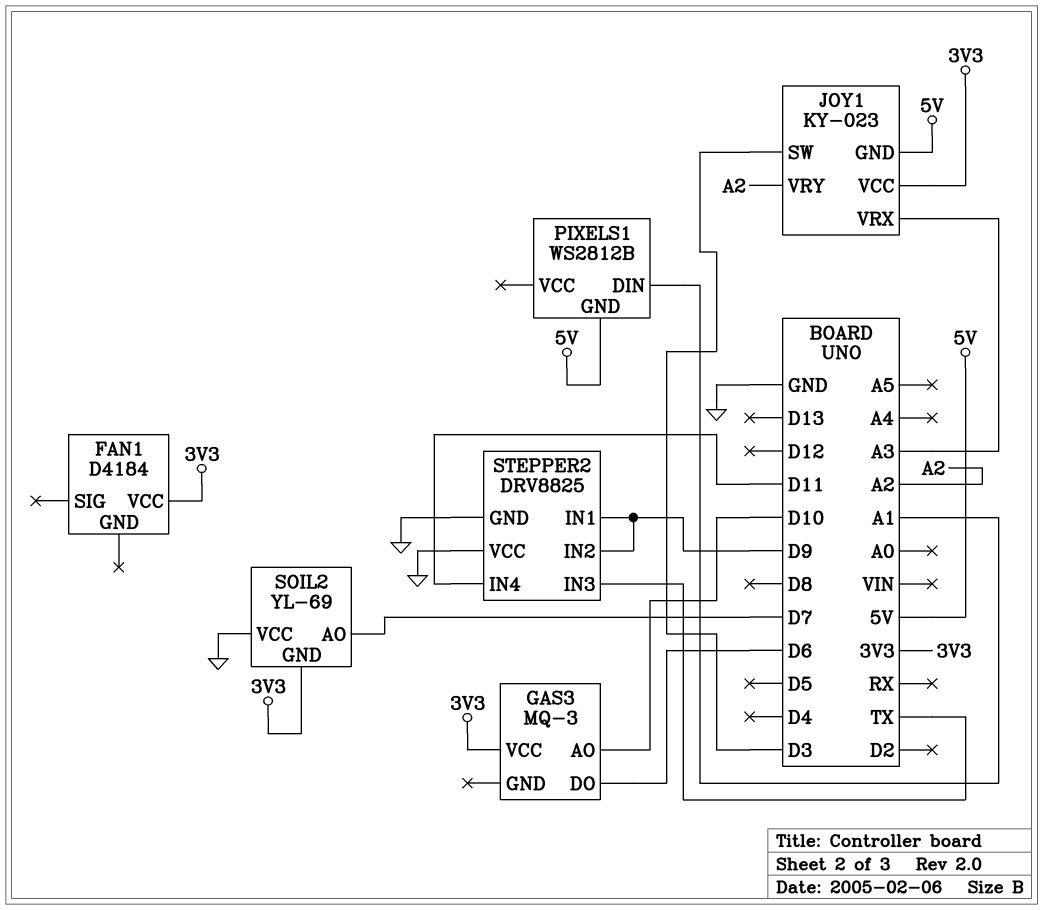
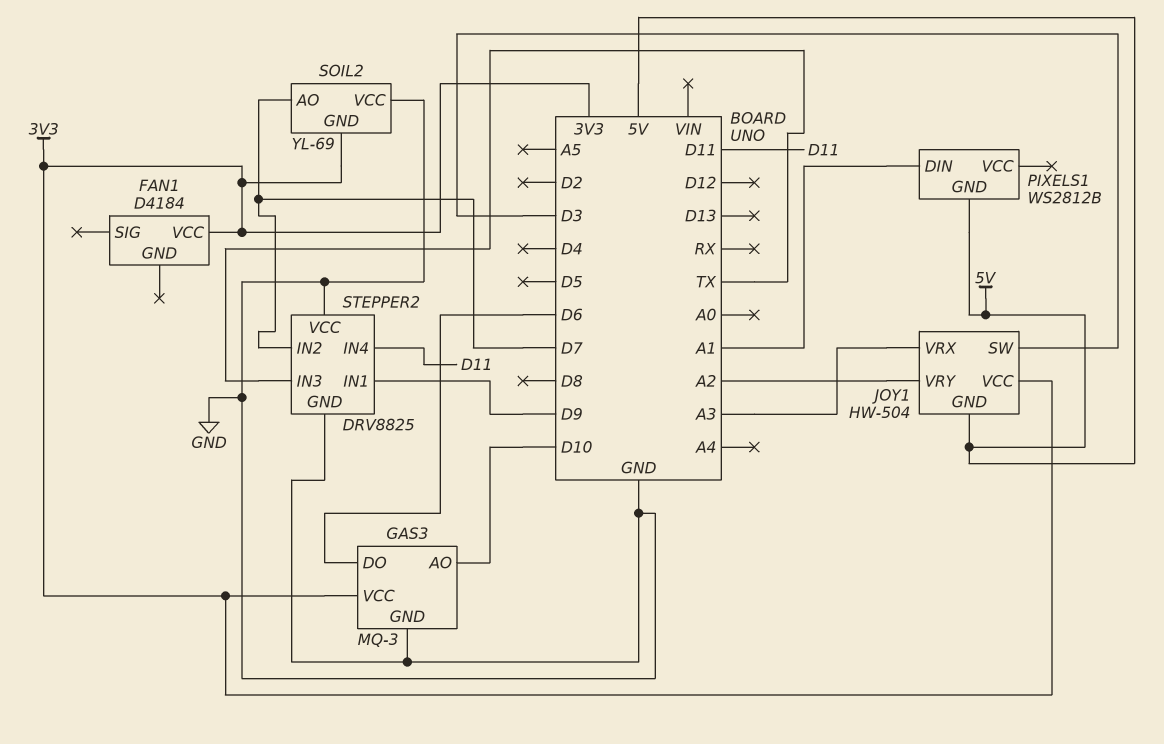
GAS3 pin GND: none -> GND
JOY1: KY-023 -> HW-504
STEPPER2 pin IN2: D9 -> D7

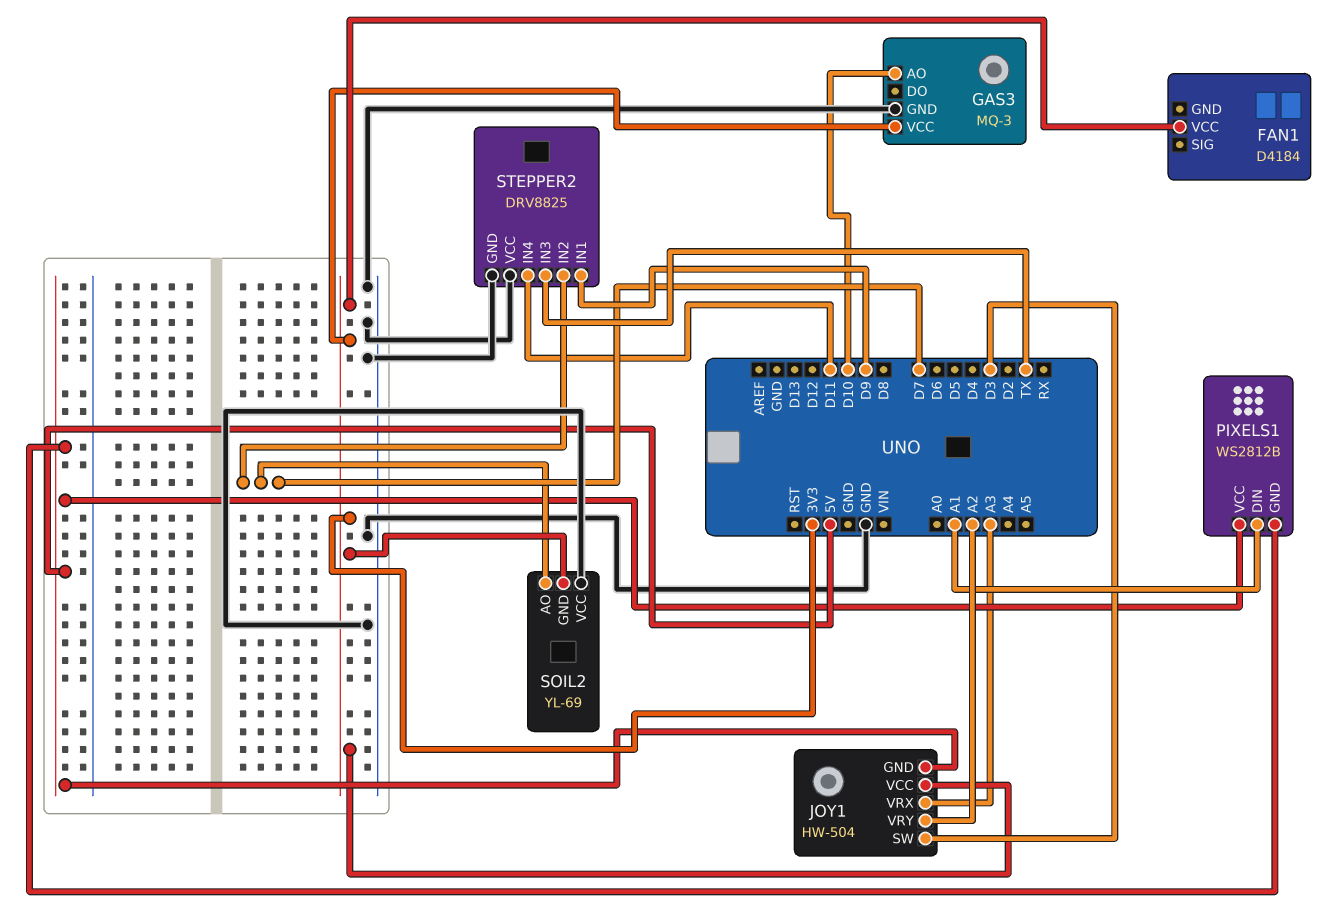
GAS3 pin DO: D6 -> none
PIXELS1 pin VCC: none -> 5V

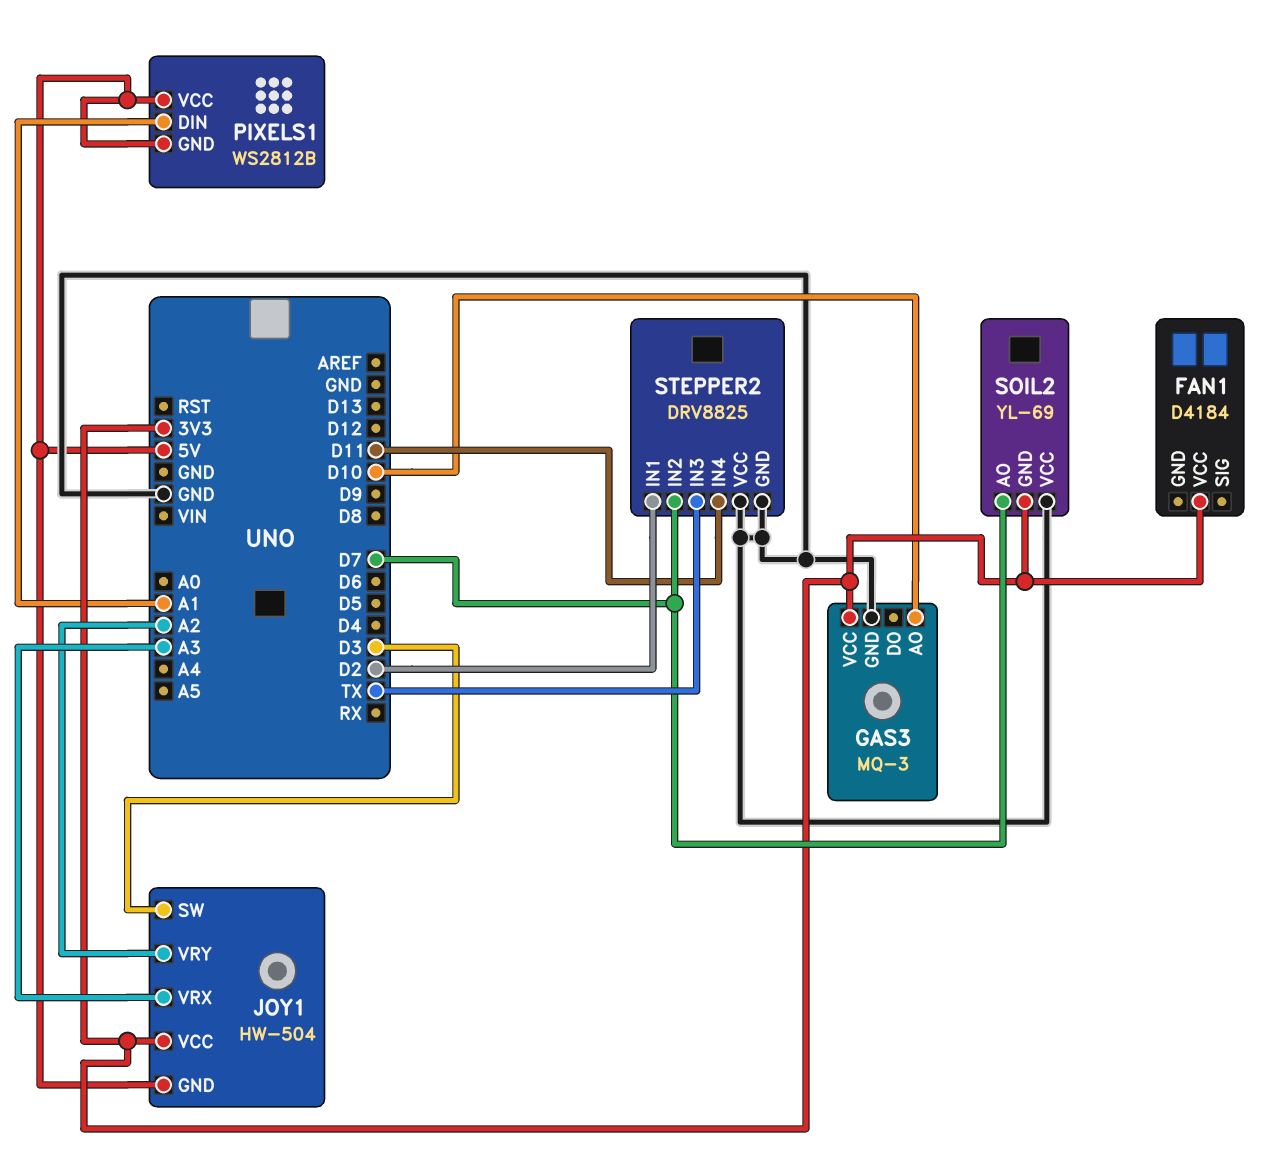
STEPPER2 pin IN1: D9 -> D2

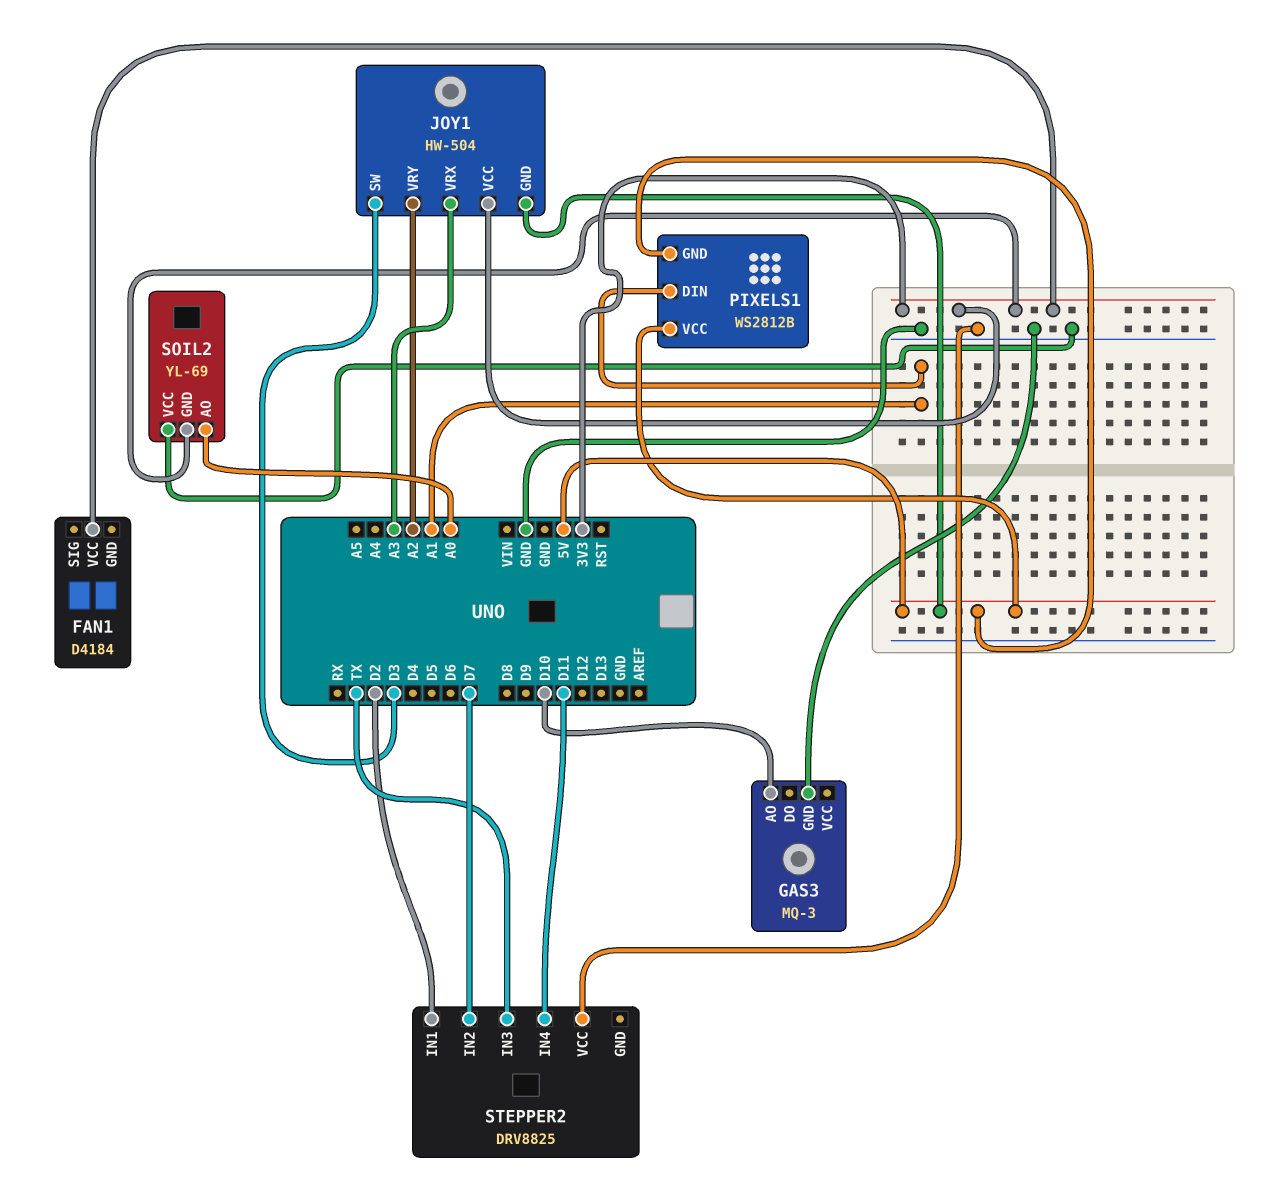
GAS3 pin VCC: 3V3 -> none
SOIL2 pin AO: D7 -> A0
STEPPER2 pin GND: GND -> none

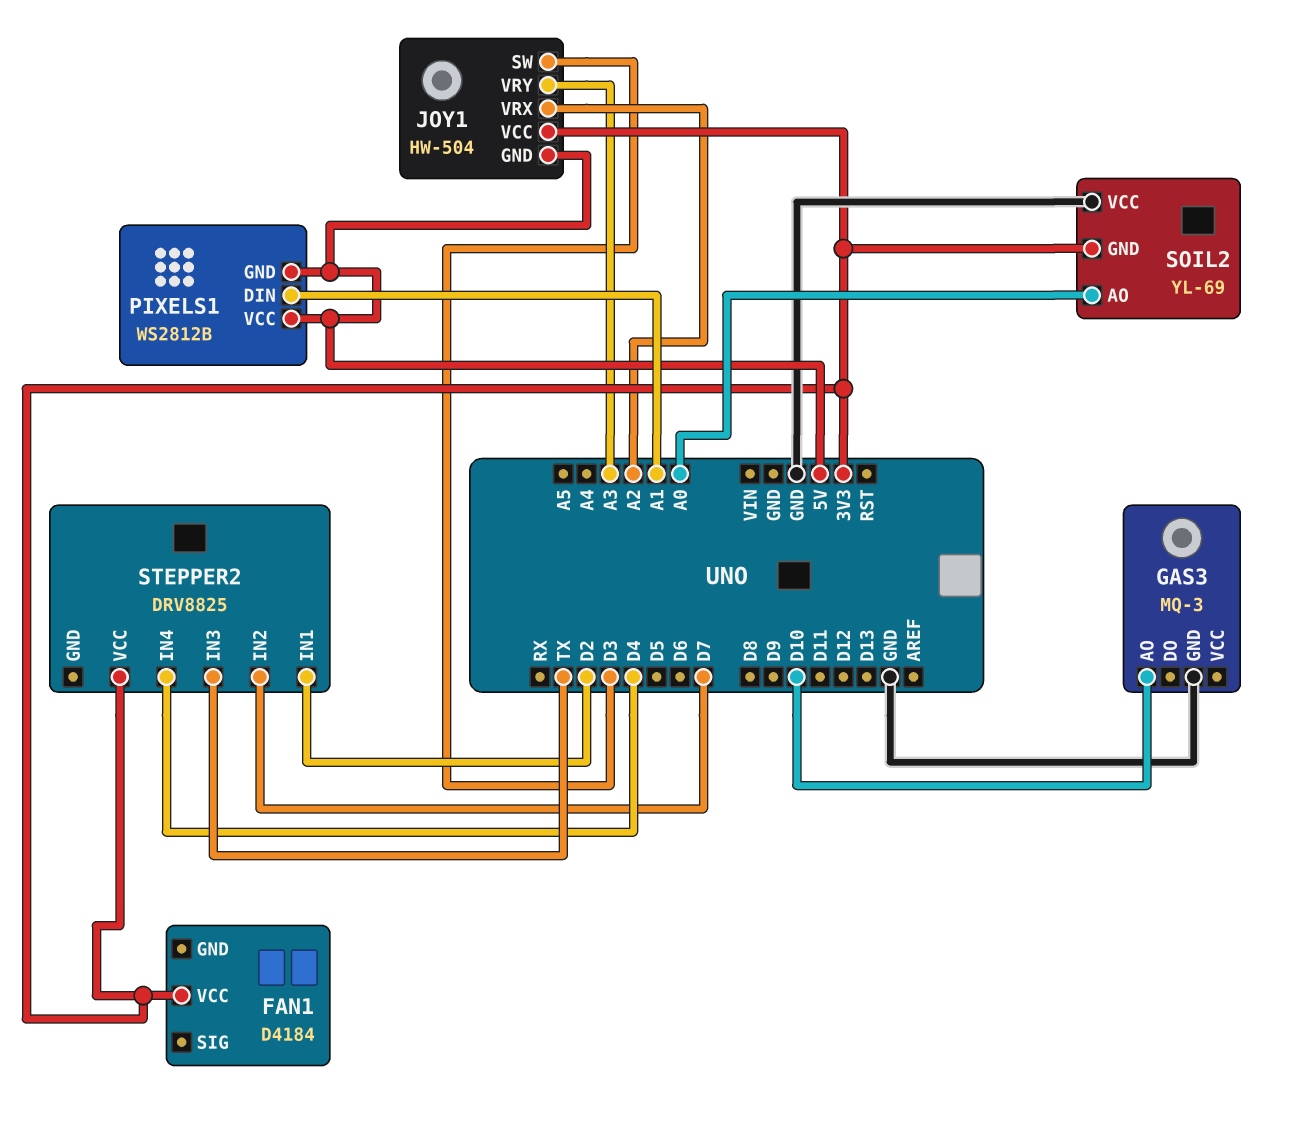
JOY1 pin VRX: A3 -> A2
JOY1 pin VRY: A2 -> A3
STEPPER2 pin IN4: D11 -> D4
STEPPER2 pin VCC: GND -> 3V3

